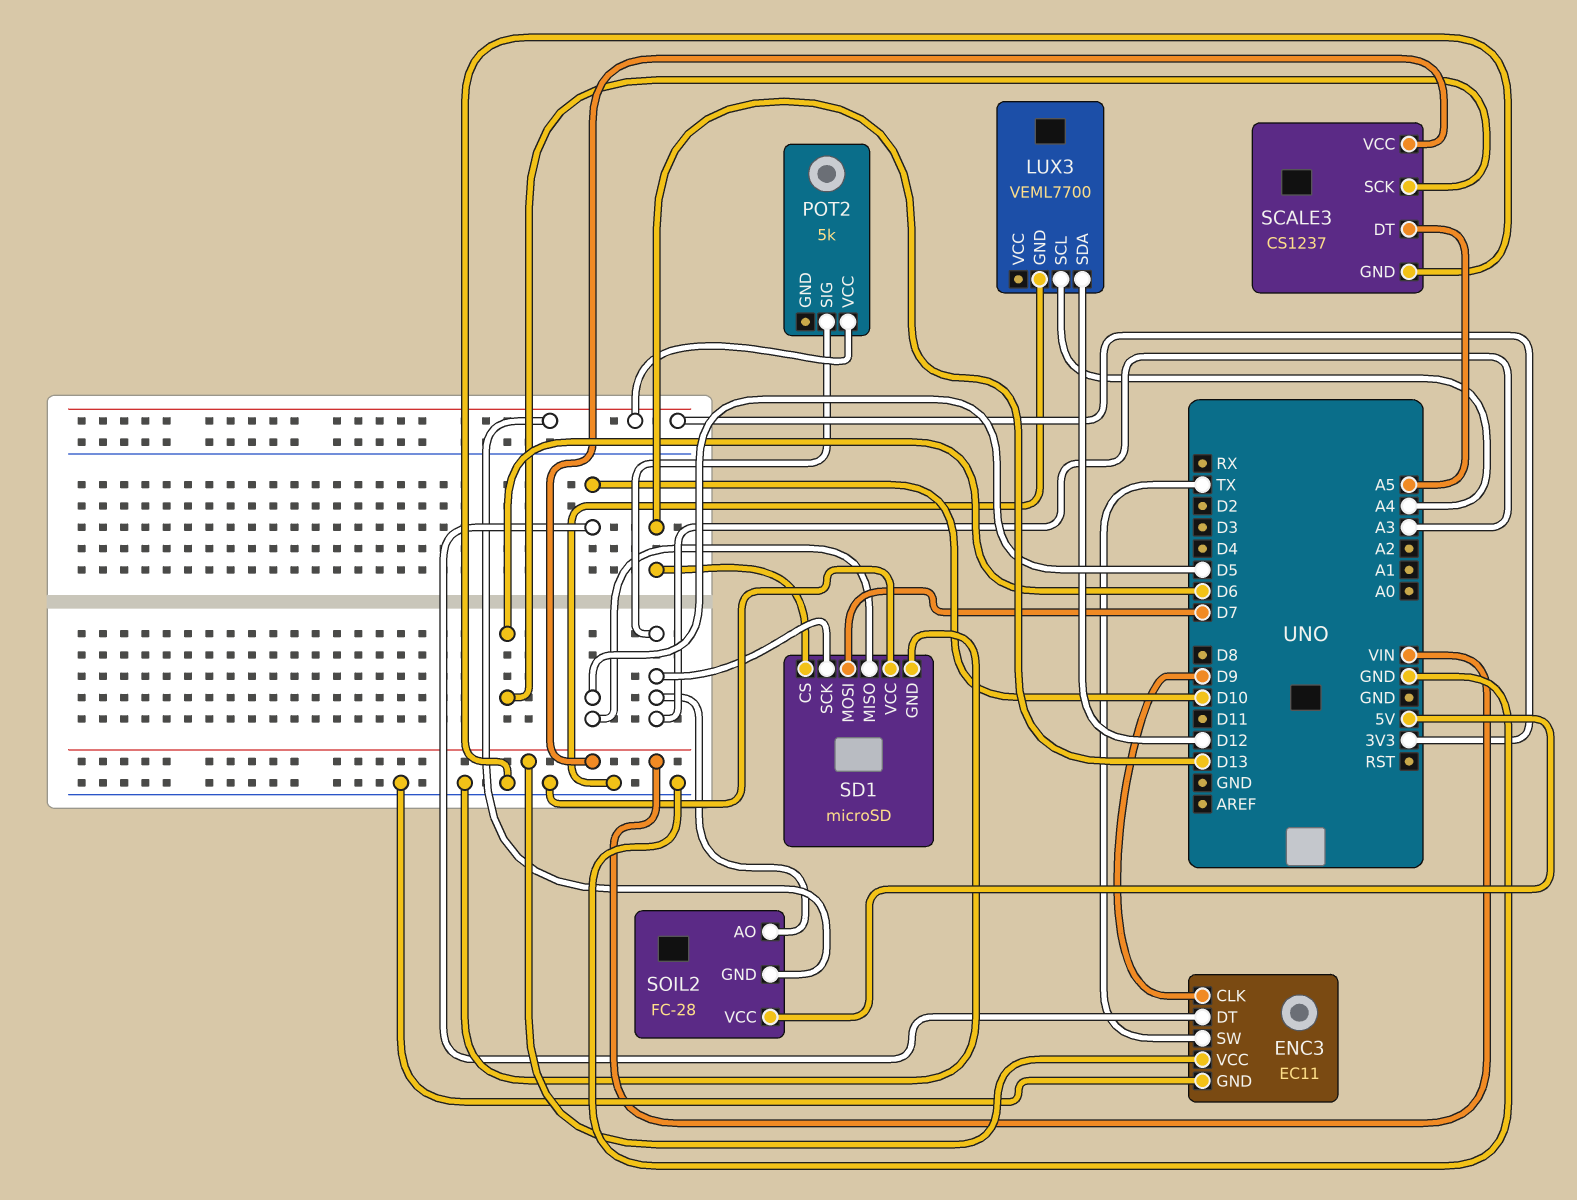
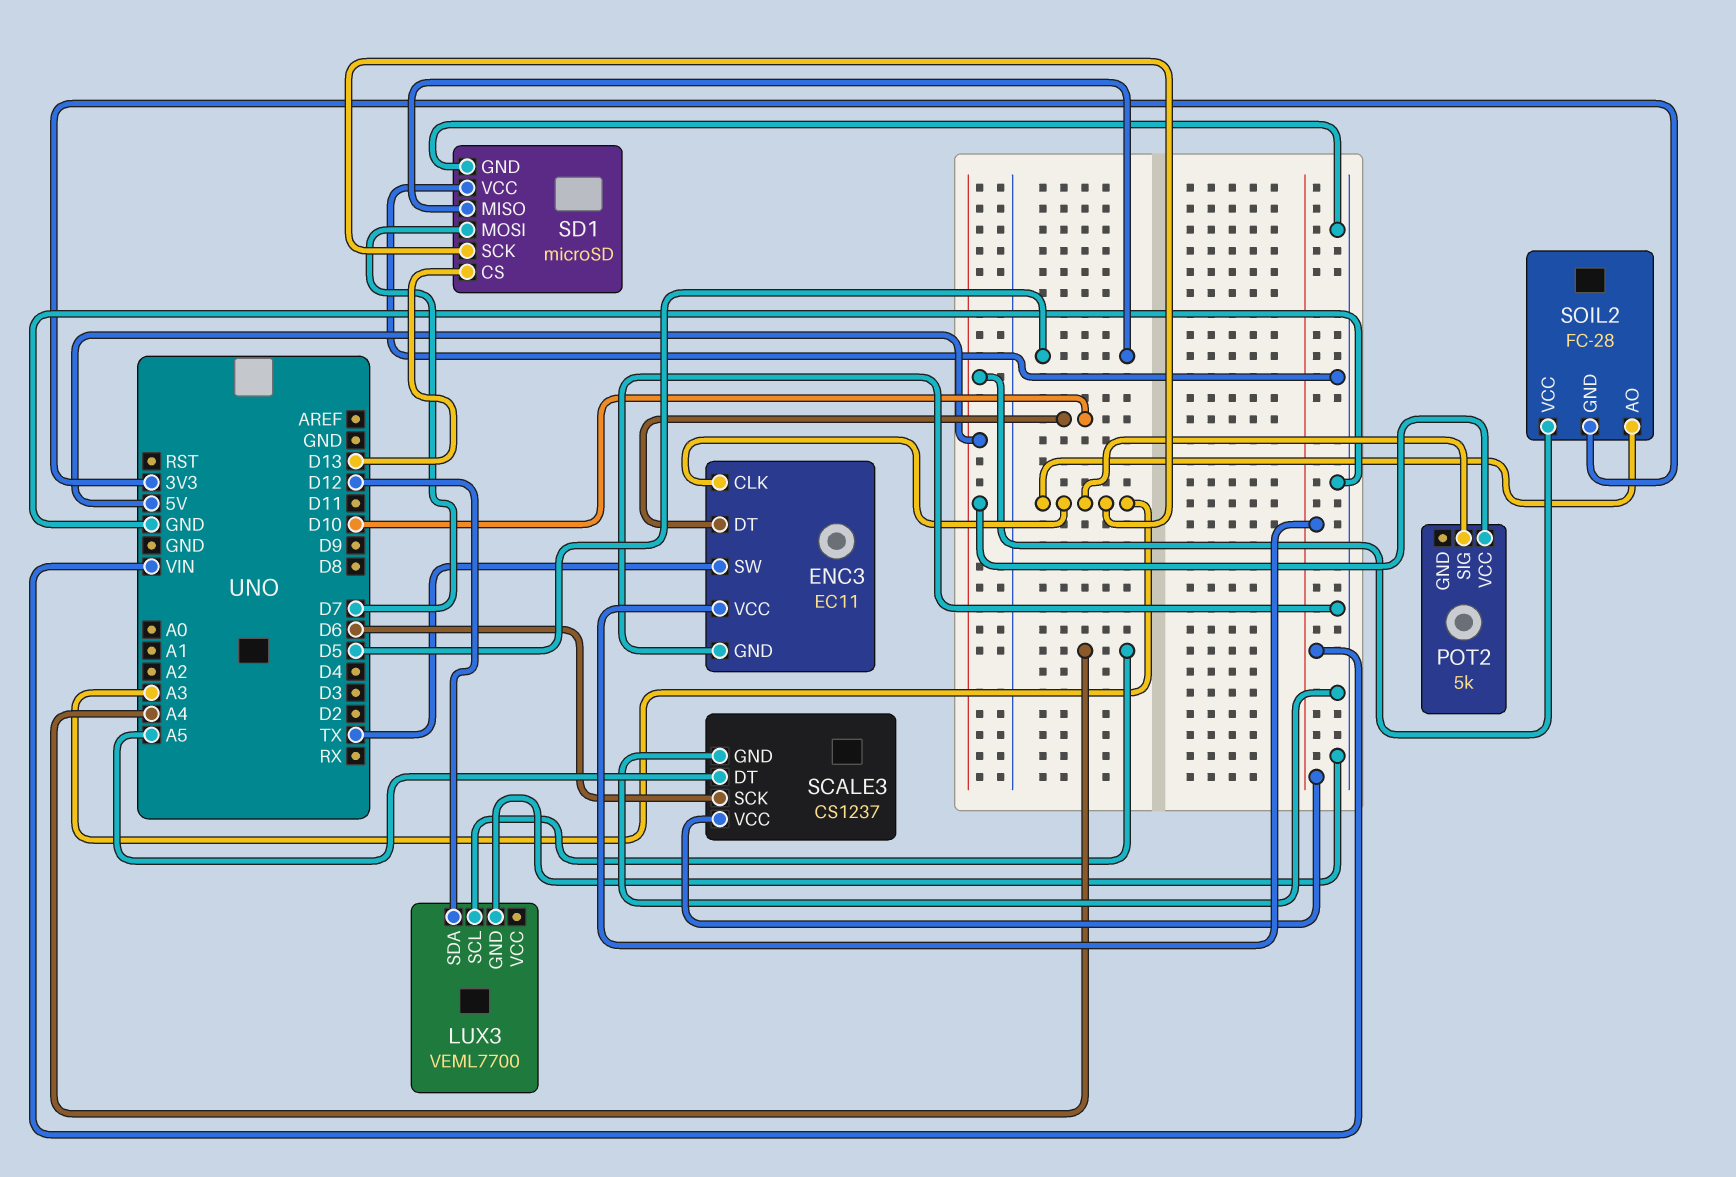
ENC3 pin CLK: D9 -> A3
POT2 pin VCC: 3V3 -> 5V

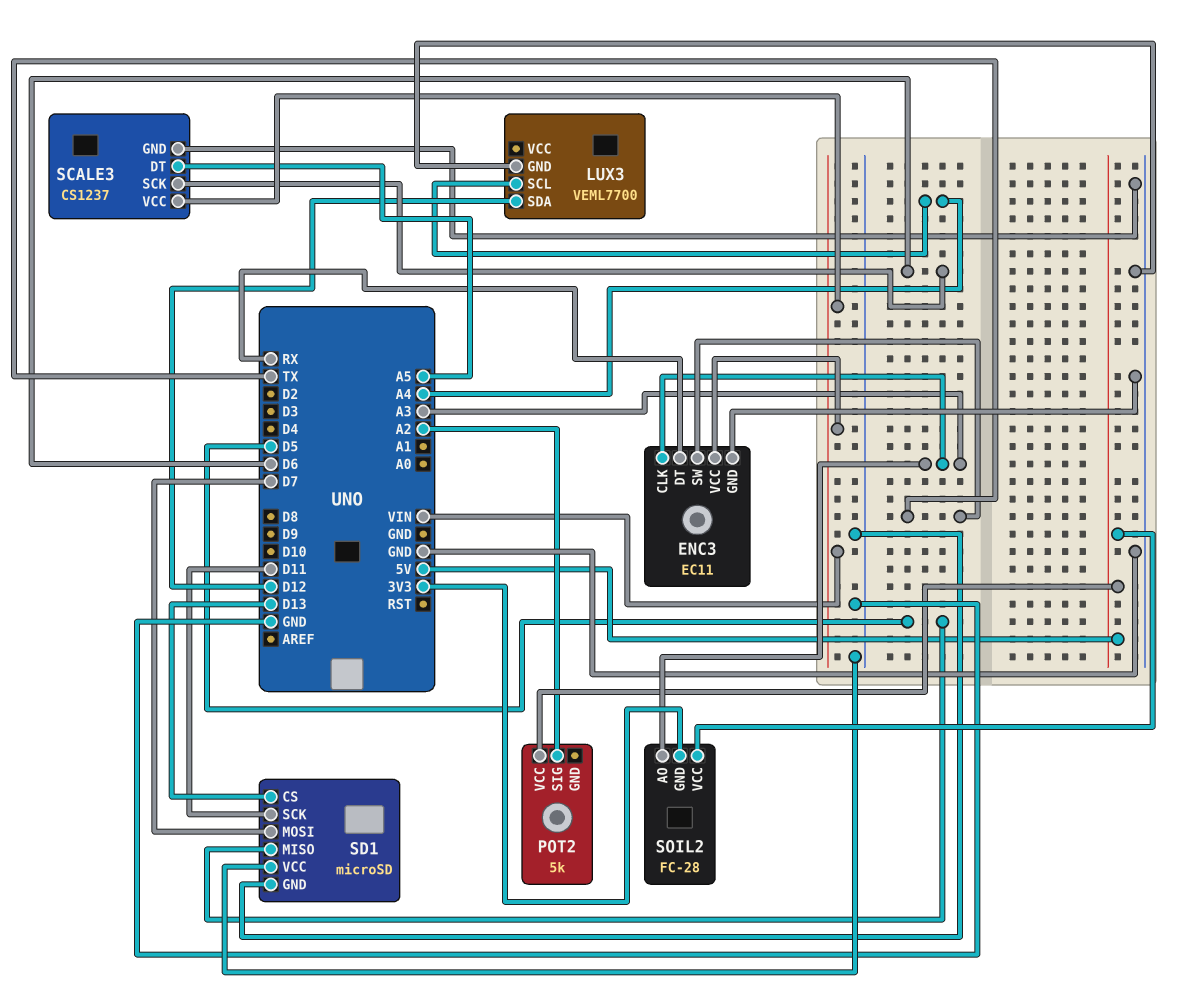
ENC3 pin DT: D10 -> RX
POT2 pin SIG: A3 -> A2
SD1 pin SCK: A3 -> D11

